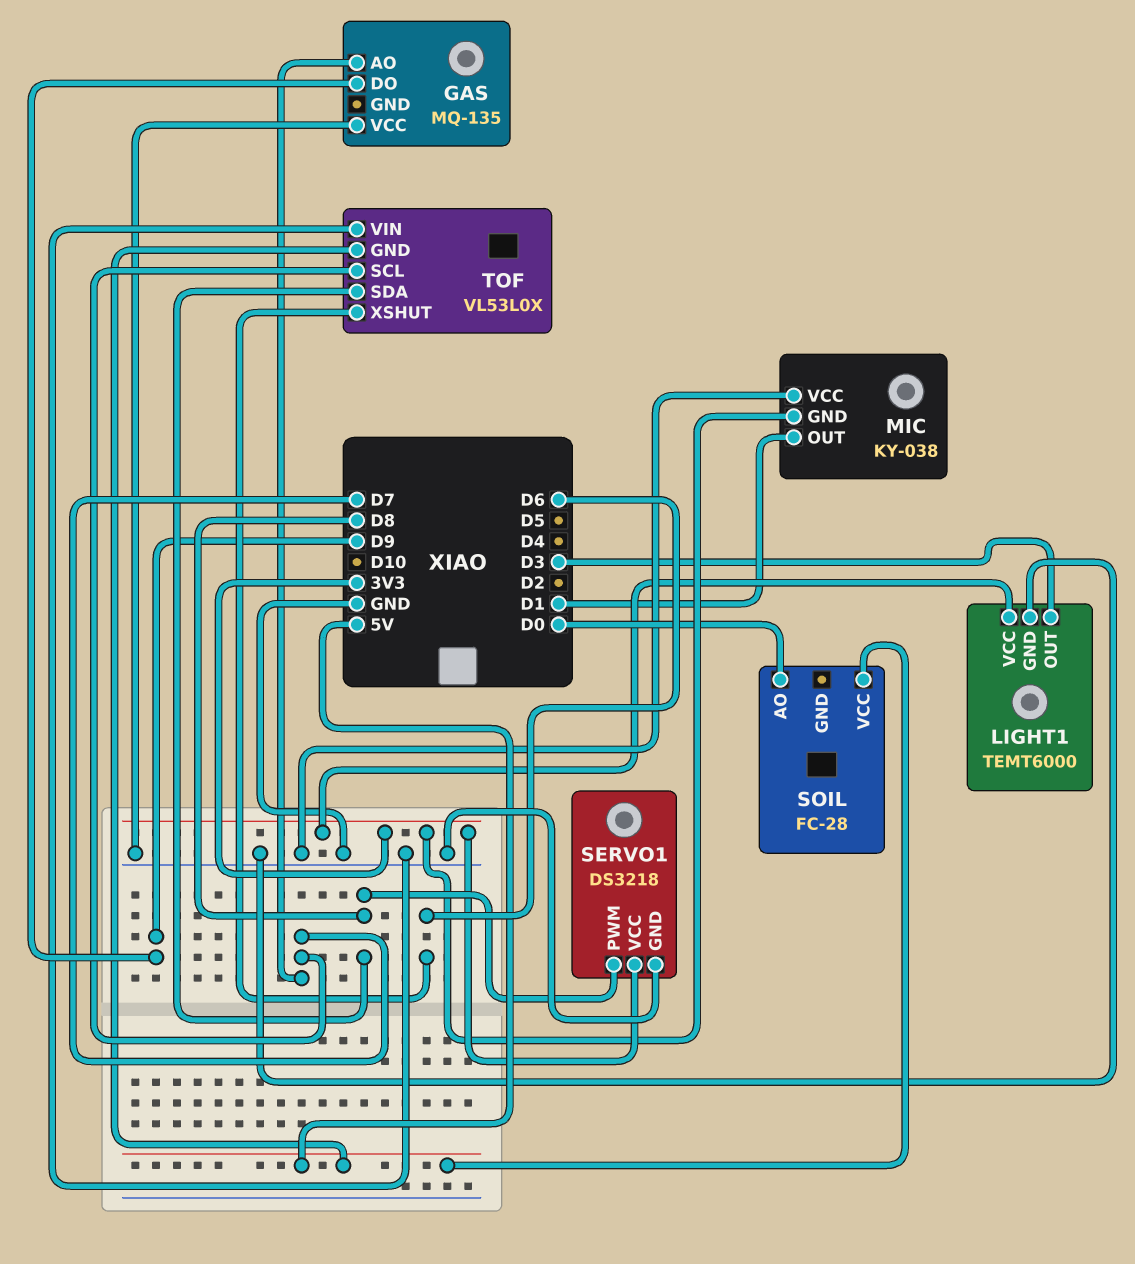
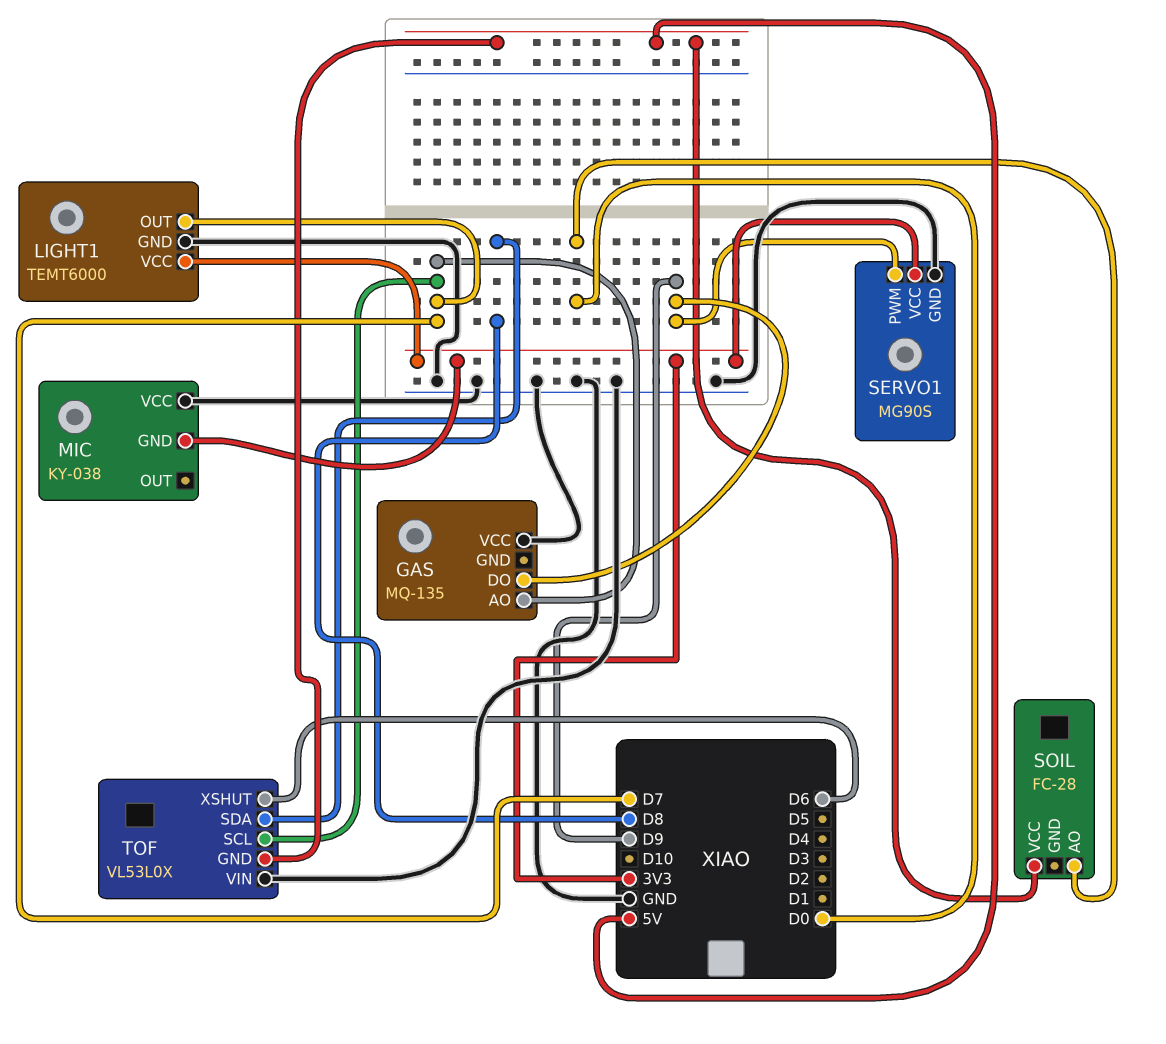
LIGHT1 pin OUT: D3 -> D7
MIC pin OUT: D1 -> none
SERVO1: DS3218 -> MG90S
SERVO1 pin PWM: D8 -> D9

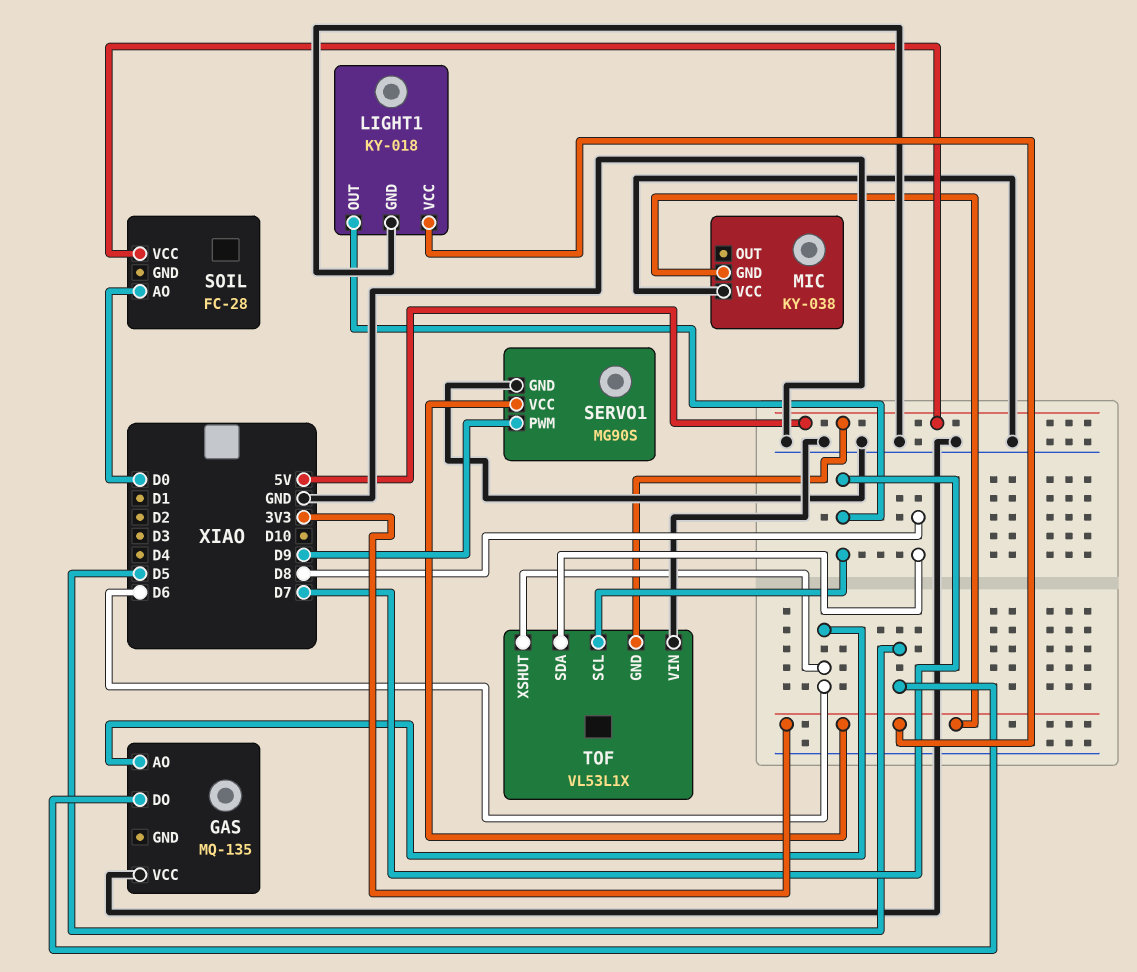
GAS pin AO: D7 -> D6
GAS pin DO: D9 -> D5
LIGHT1: TEMT6000 -> KY-018
TOF: VL53L0X -> VL53L1X

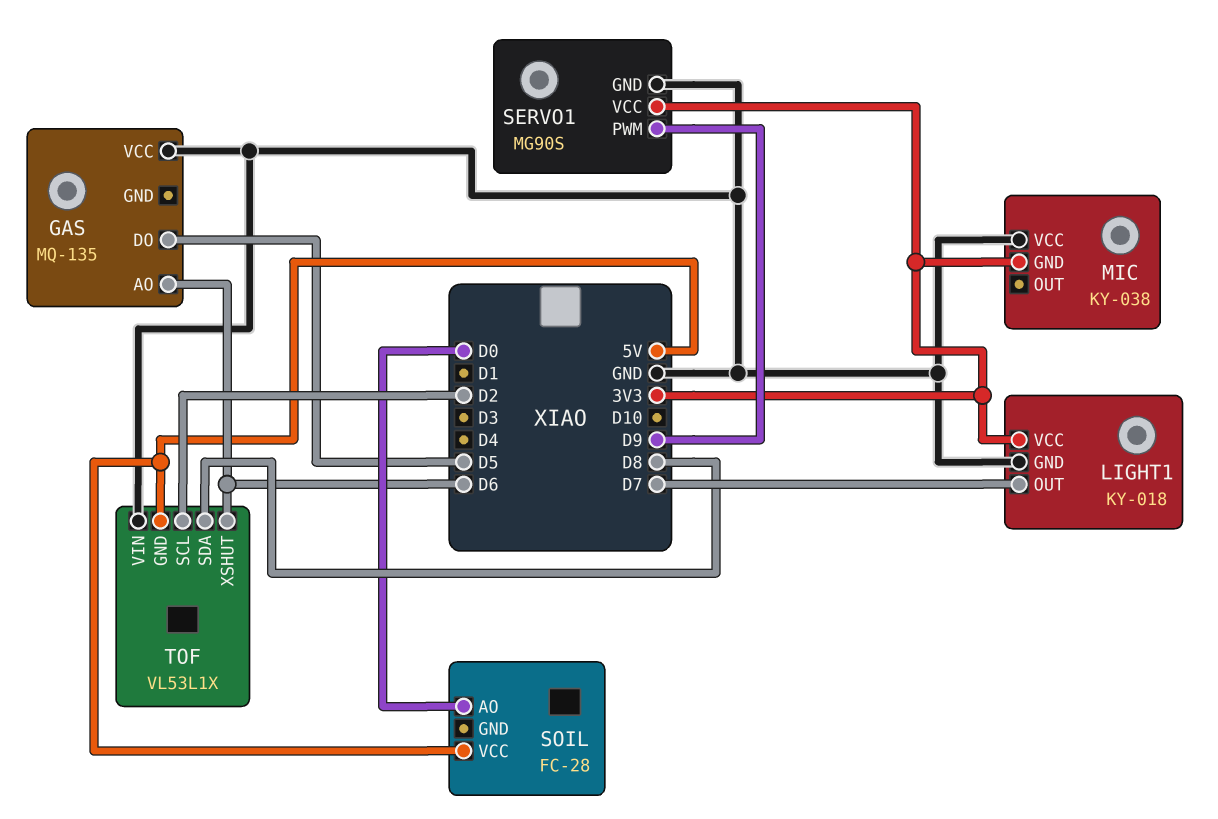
TOF pin SCL: D7 -> D2

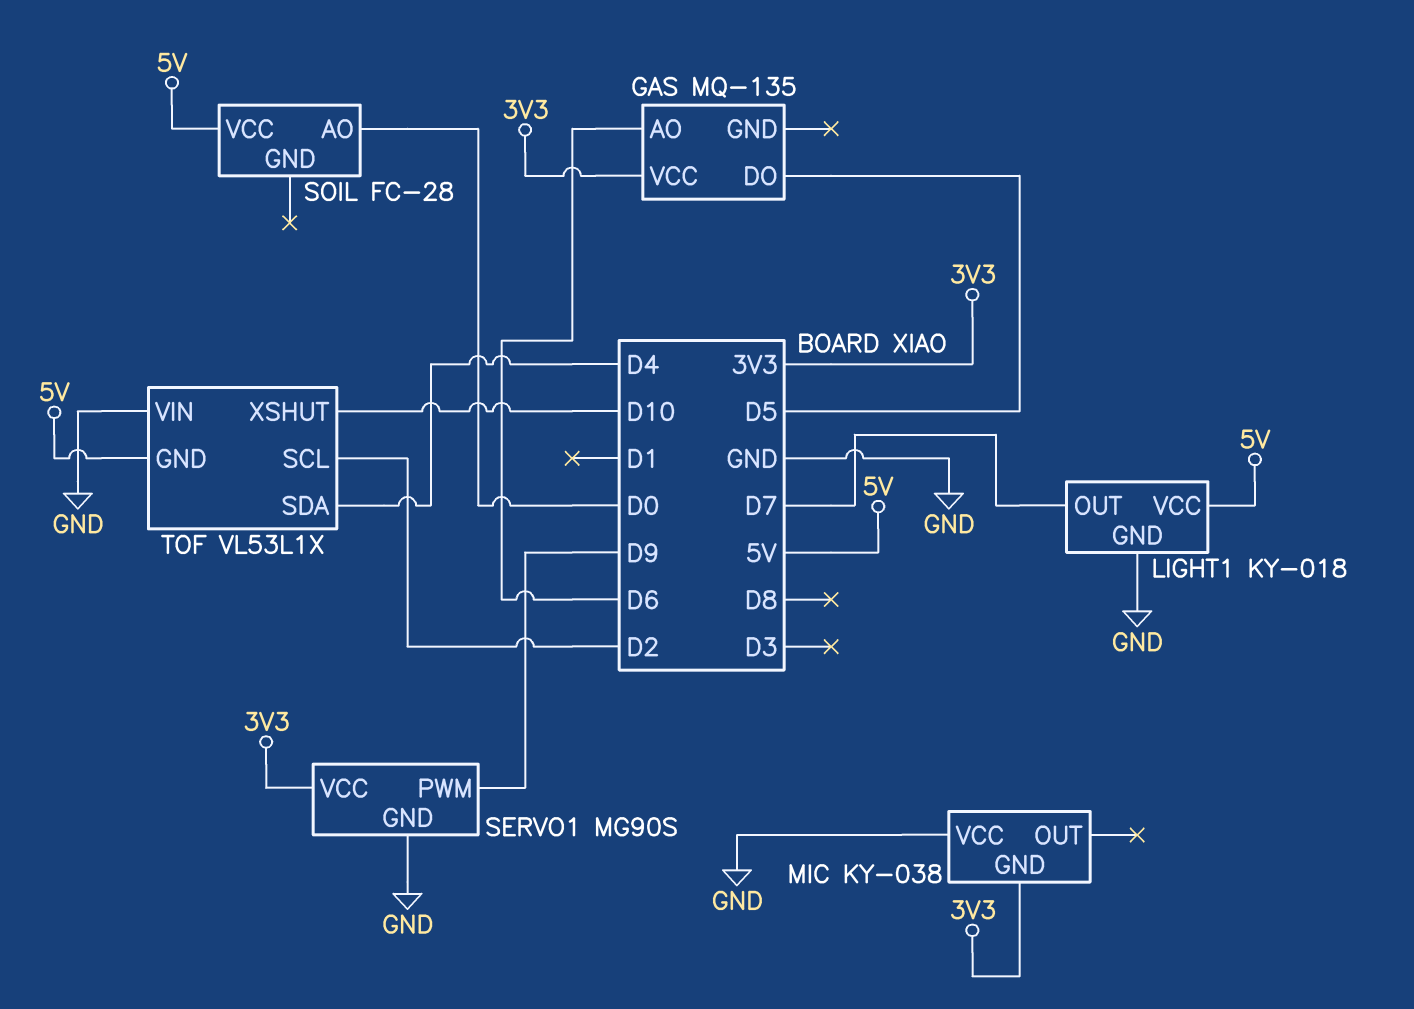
GAS pin VCC: GND -> 3V3
LIGHT1 pin VCC: 3V3 -> 5V
TOF pin SDA: D8 -> D4
TOF pin XSHUT: D6 -> D10

